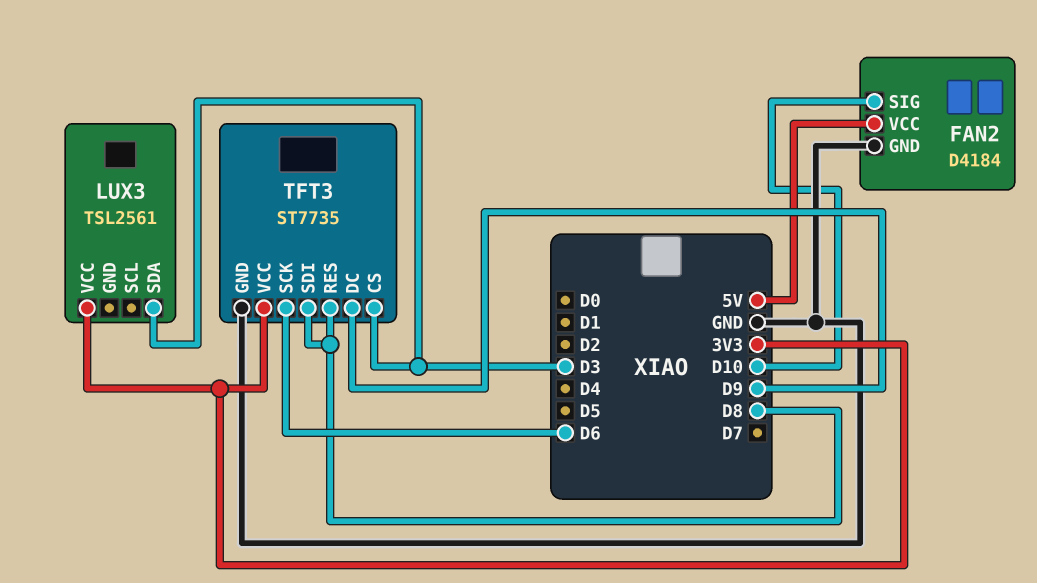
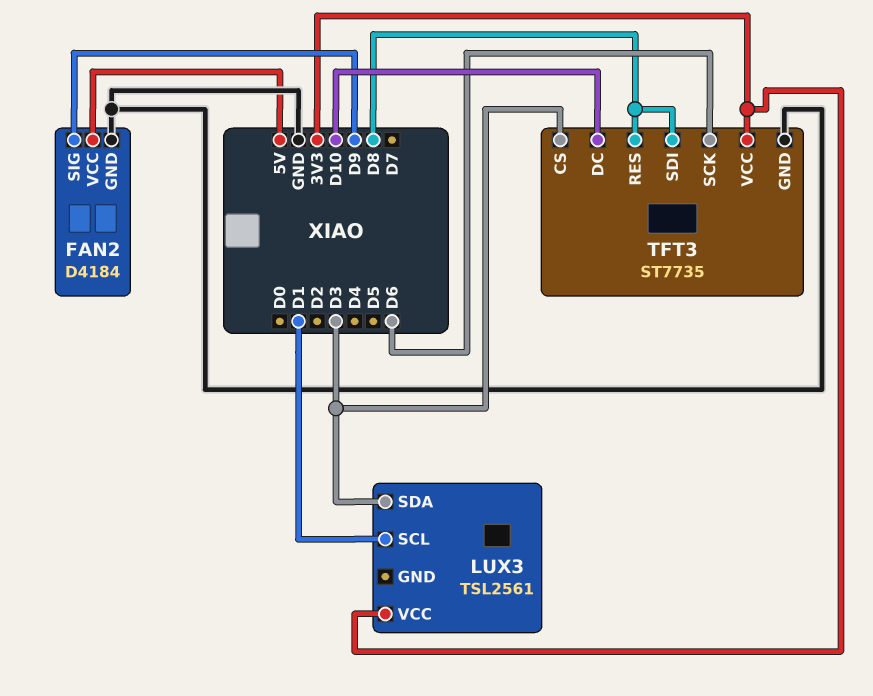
FAN2 pin SIG: D10 -> D9
LUX3 pin SCL: none -> D1
TFT3 pin DC: D9 -> D10

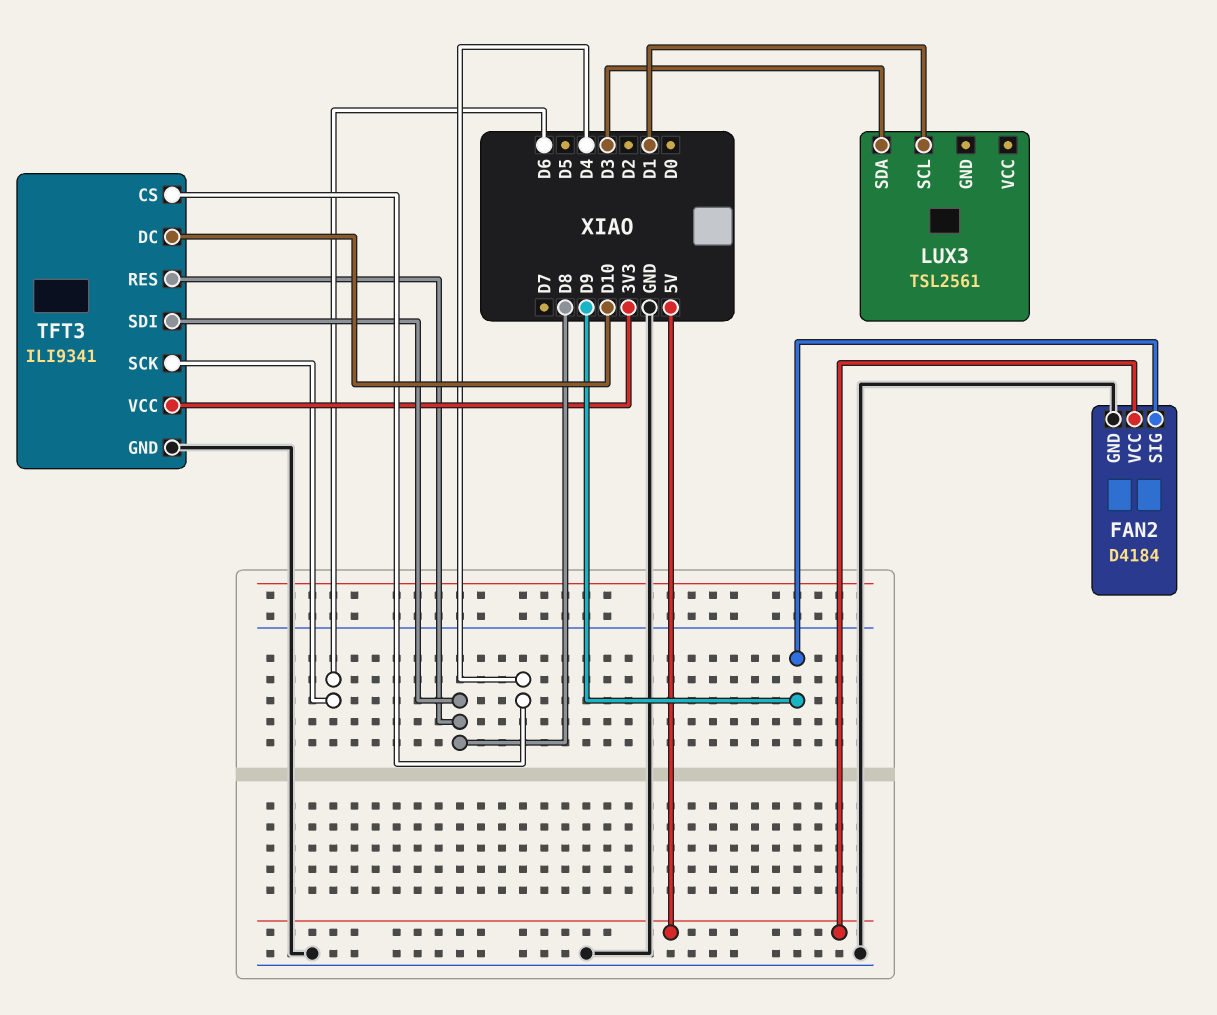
LUX3 pin VCC: 3V3 -> none
TFT3: ST7735 -> ILI9341
TFT3 pin CS: D3 -> D4

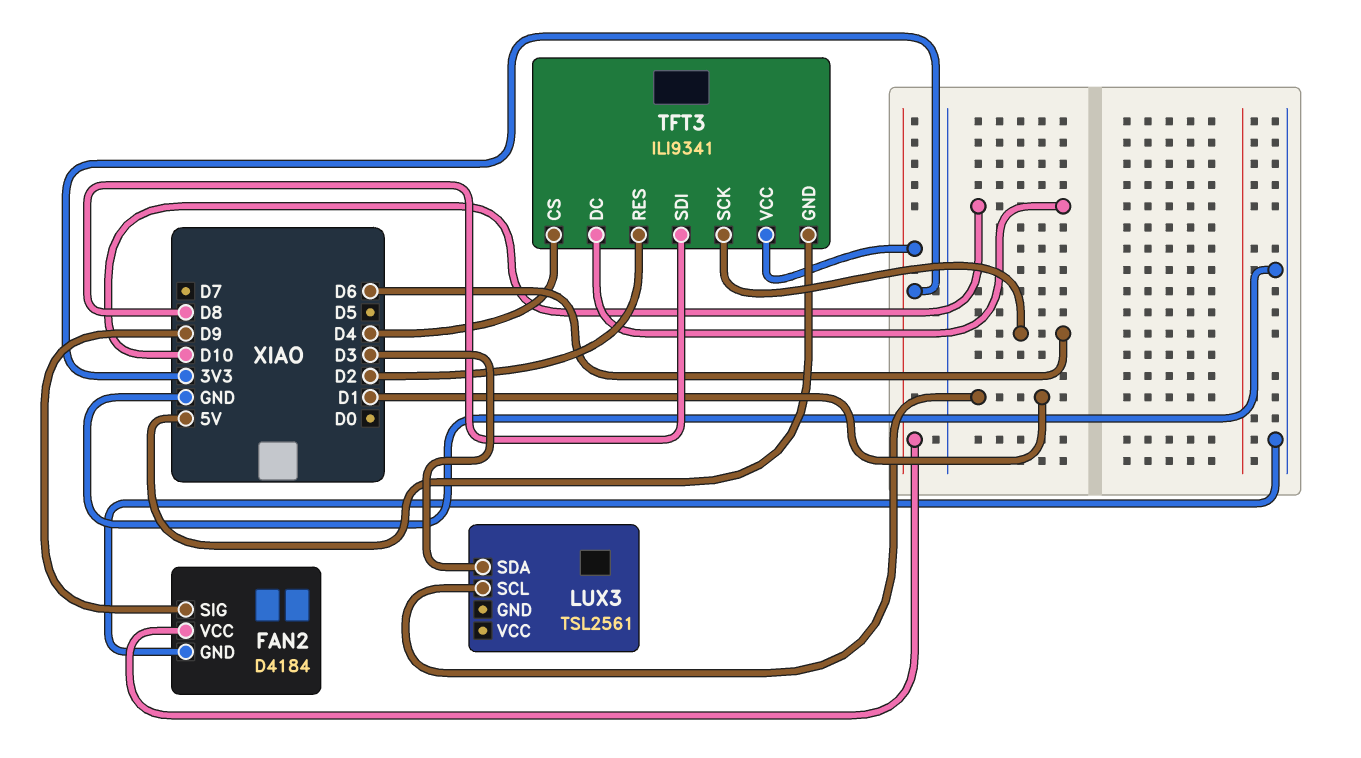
FAN2 pin VCC: 5V -> 3V3
TFT3 pin GND: GND -> 5V
TFT3 pin RES: D8 -> D2

